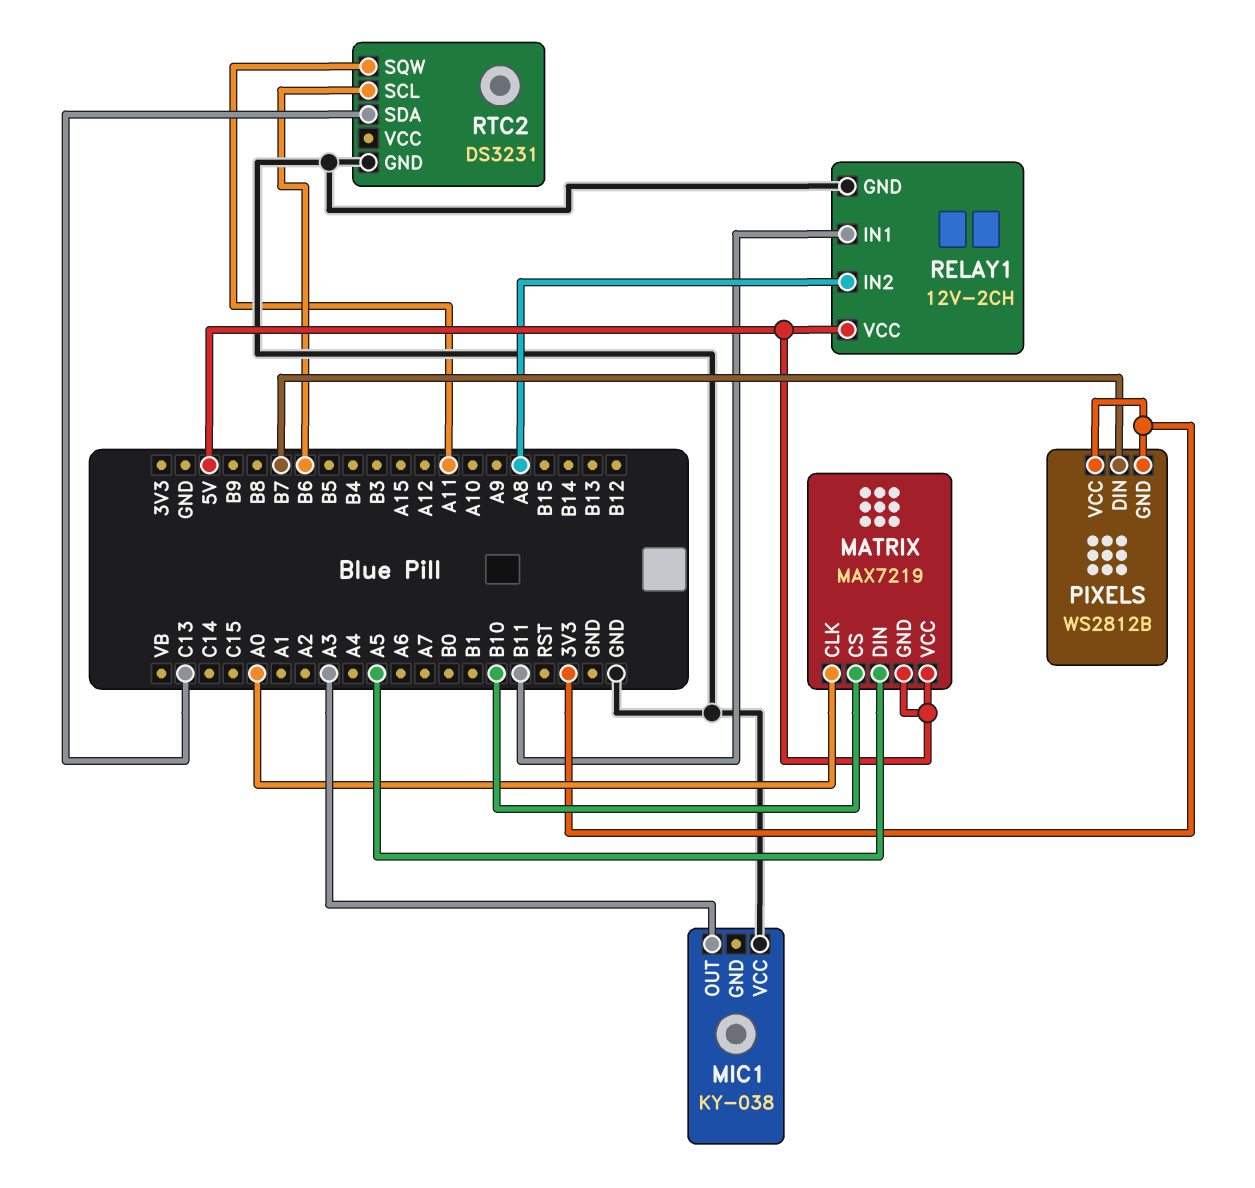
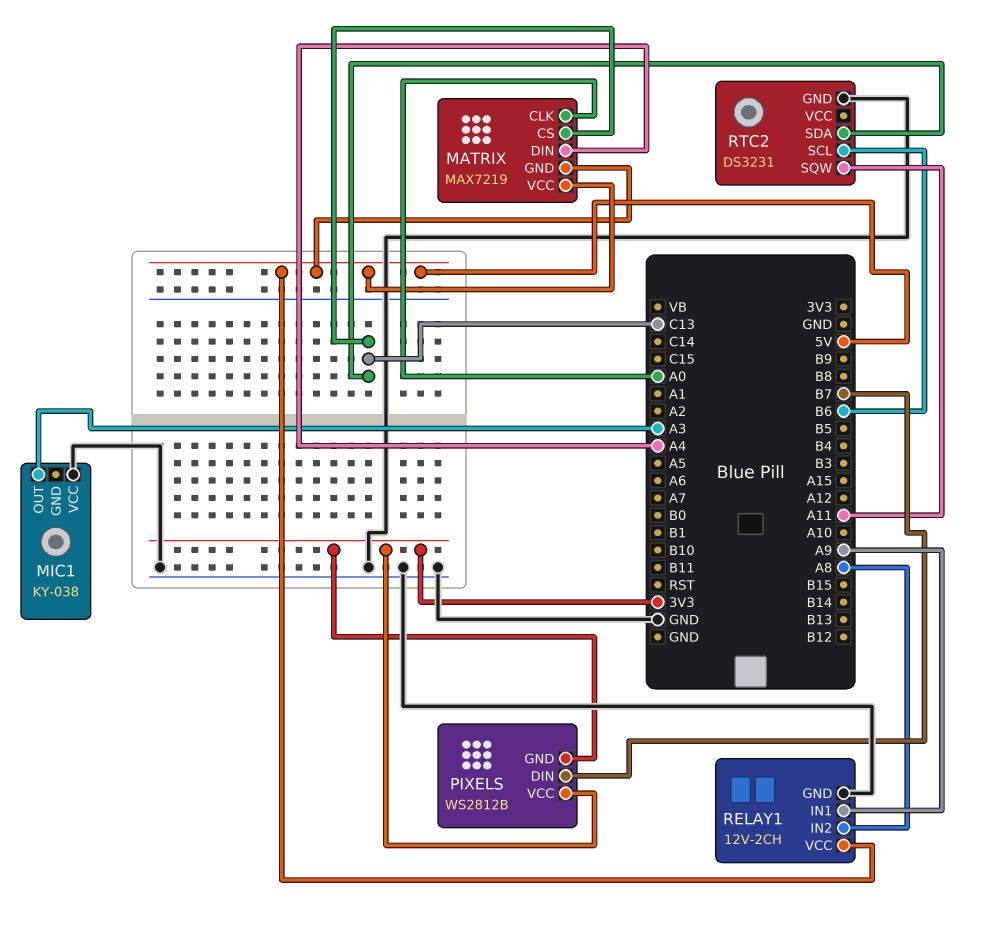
MATRIX pin CS: B10 -> C13
MATRIX pin DIN: A5 -> A4
RELAY1 pin IN1: B11 -> A9

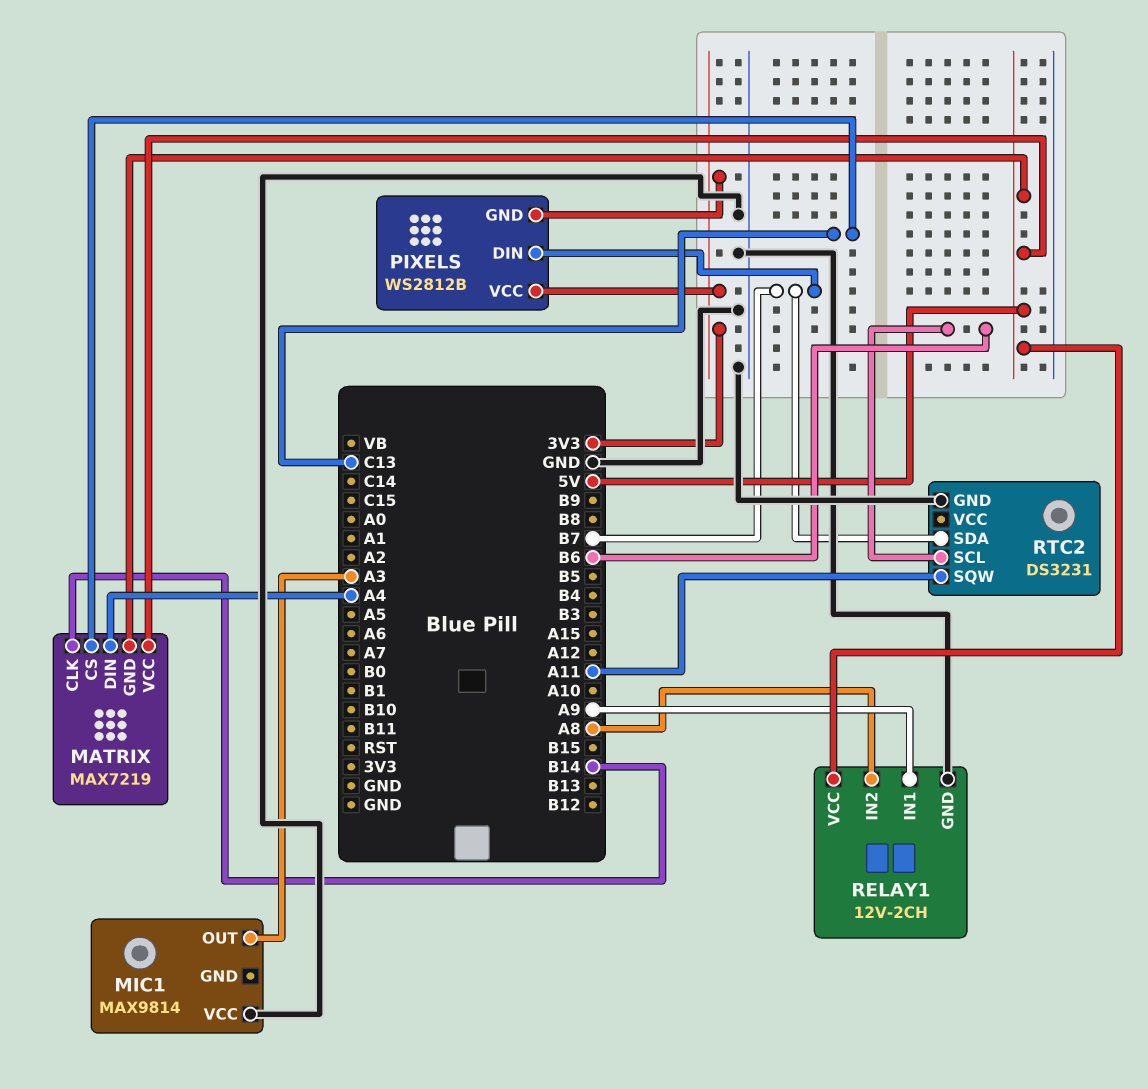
MATRIX pin CLK: A0 -> B14
MIC1: KY-038 -> MAX9814
RTC2 pin SDA: C13 -> B7

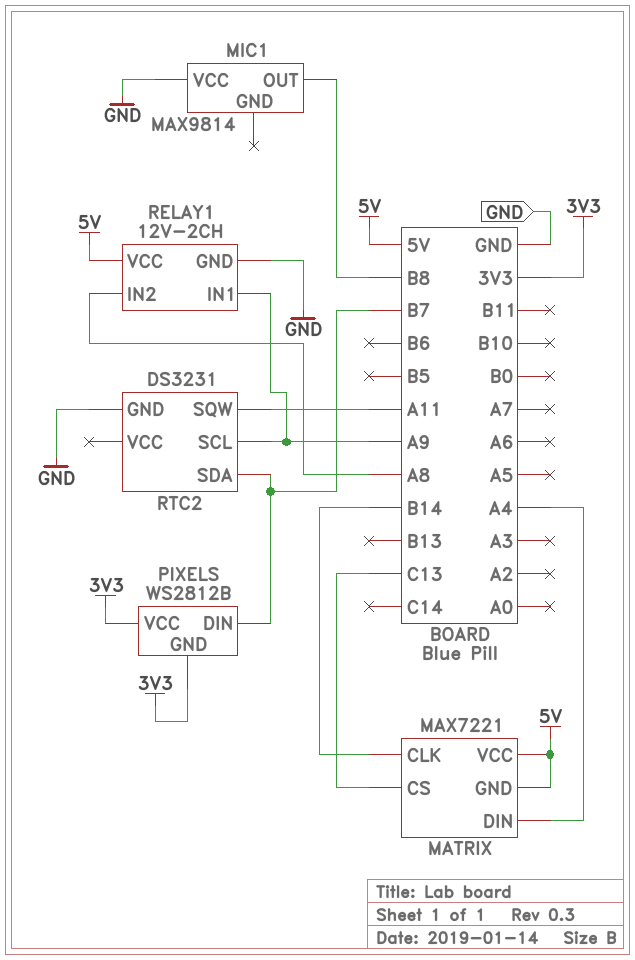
MATRIX: MAX7219 -> MAX7221
MIC1 pin OUT: A3 -> B8
RTC2 pin SCL: B6 -> A9

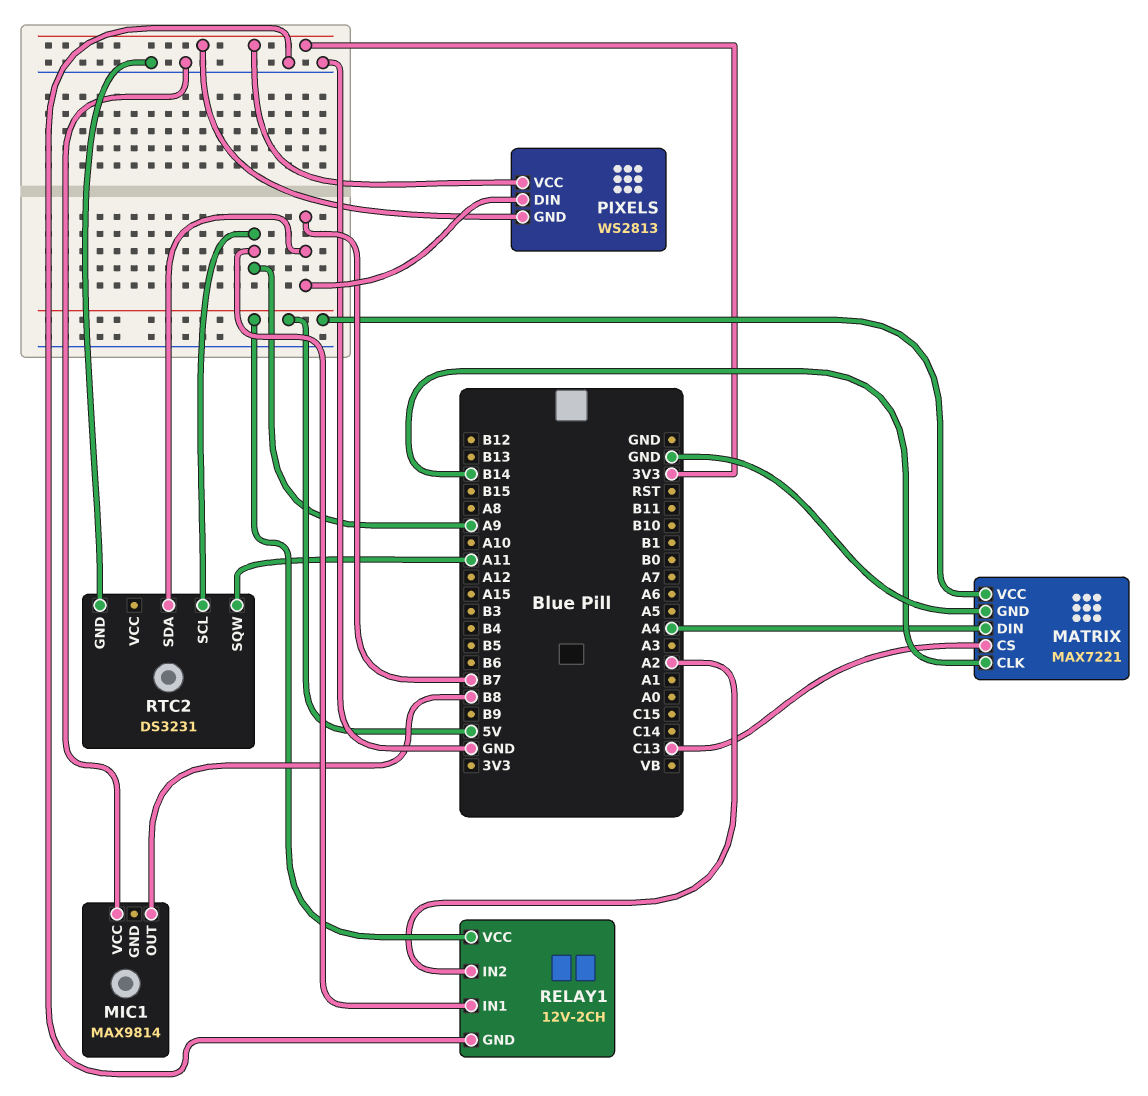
MATRIX pin GND: 5V -> GND
PIXELS: WS2812B -> WS2813
RELAY1 pin IN2: A8 -> A2

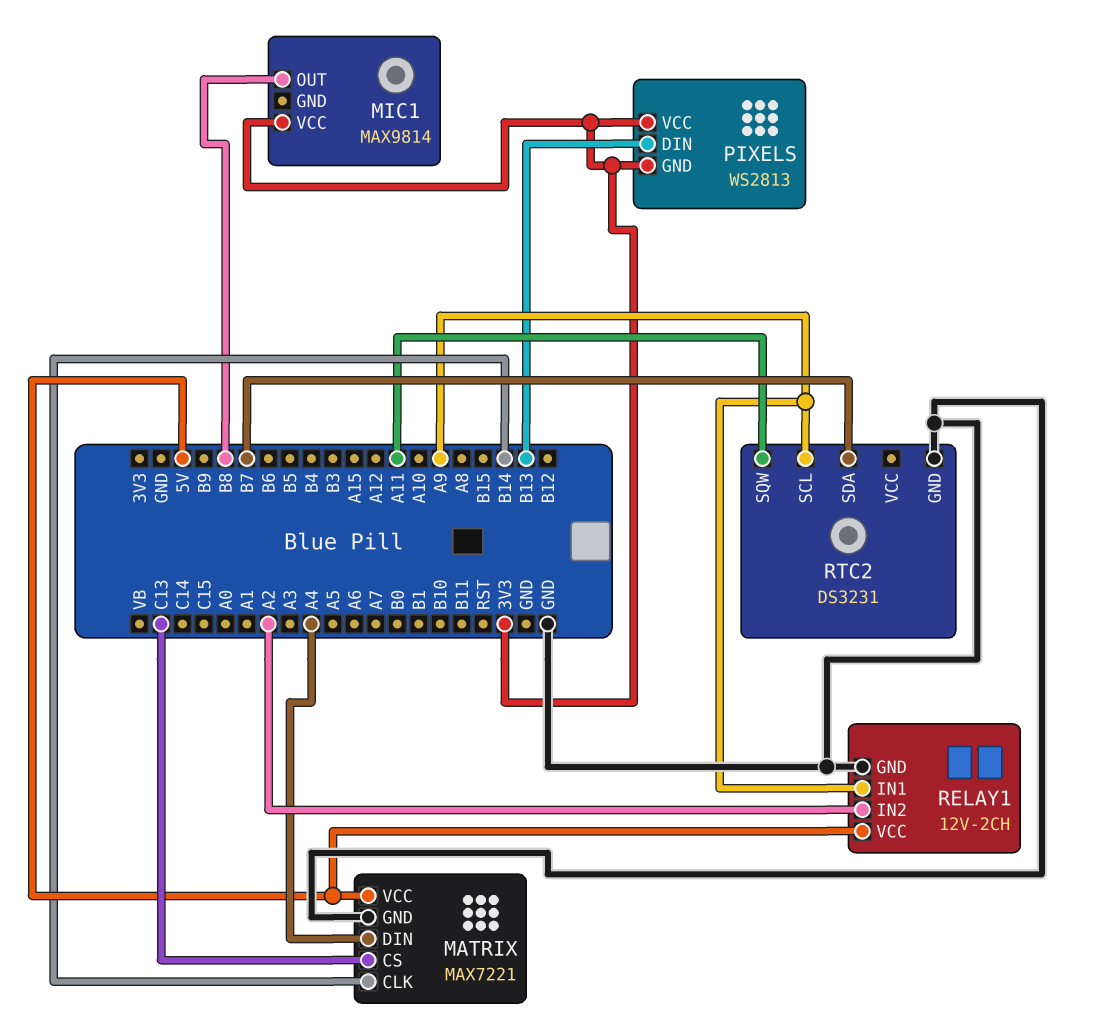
MIC1 pin VCC: GND -> 3V3
PIXELS pin DIN: B7 -> B13

